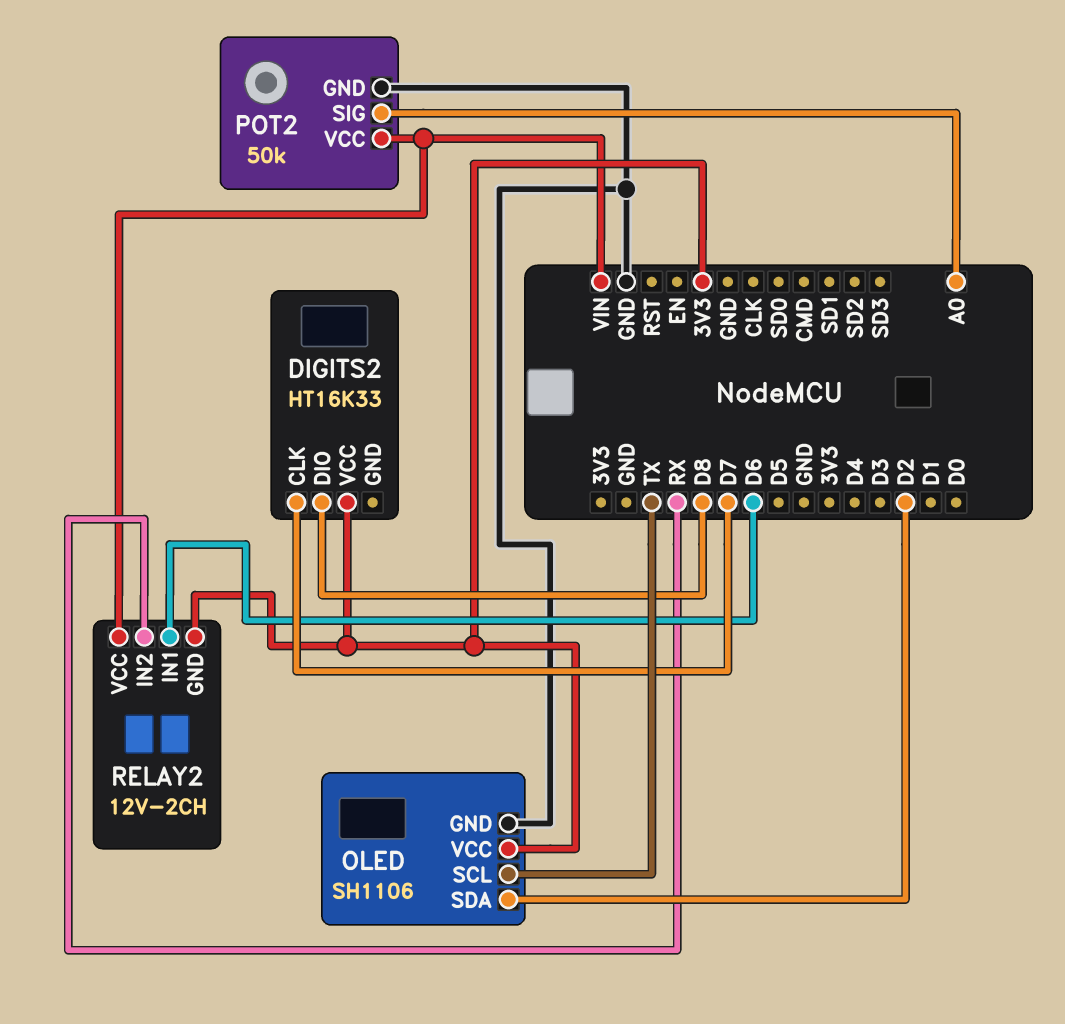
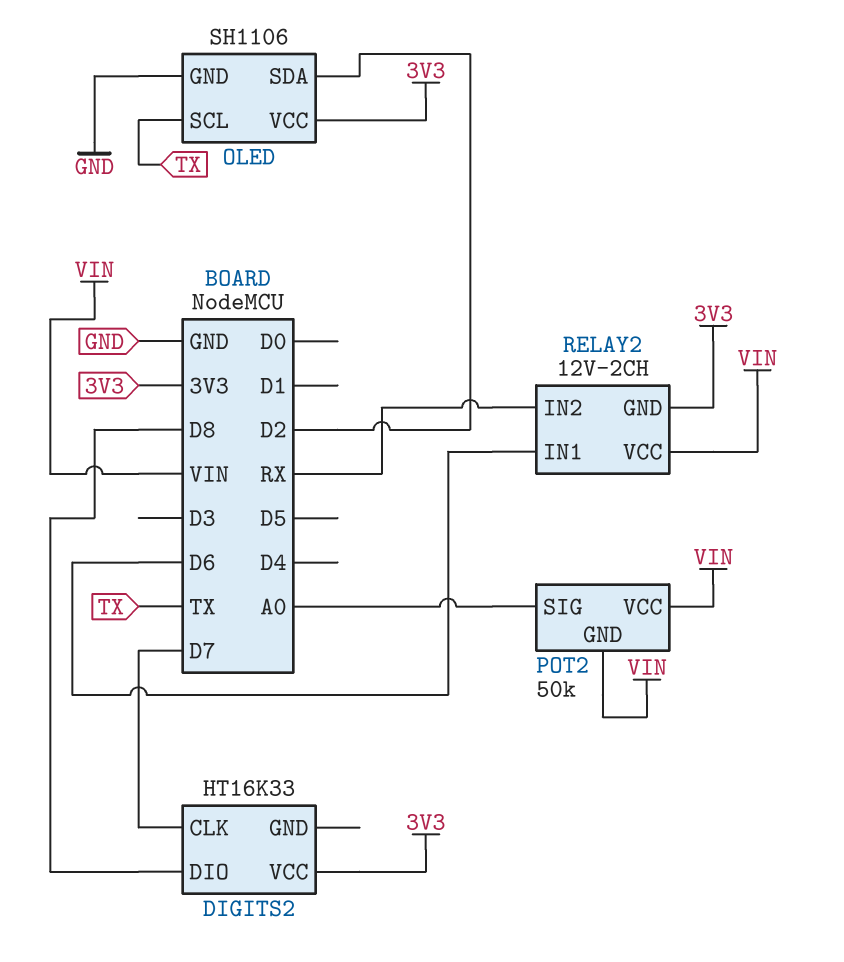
POT2 pin GND: GND -> VIN

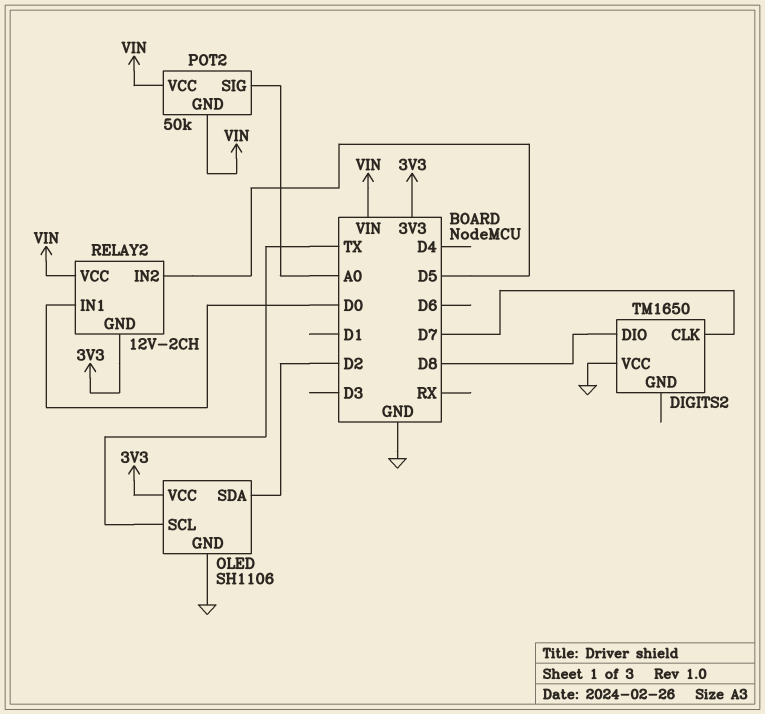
DIGITS2: HT16K33 -> TM1650
DIGITS2 pin VCC: 3V3 -> GND
RELAY2 pin IN1: D6 -> D0
RELAY2 pin IN2: RX -> D5

